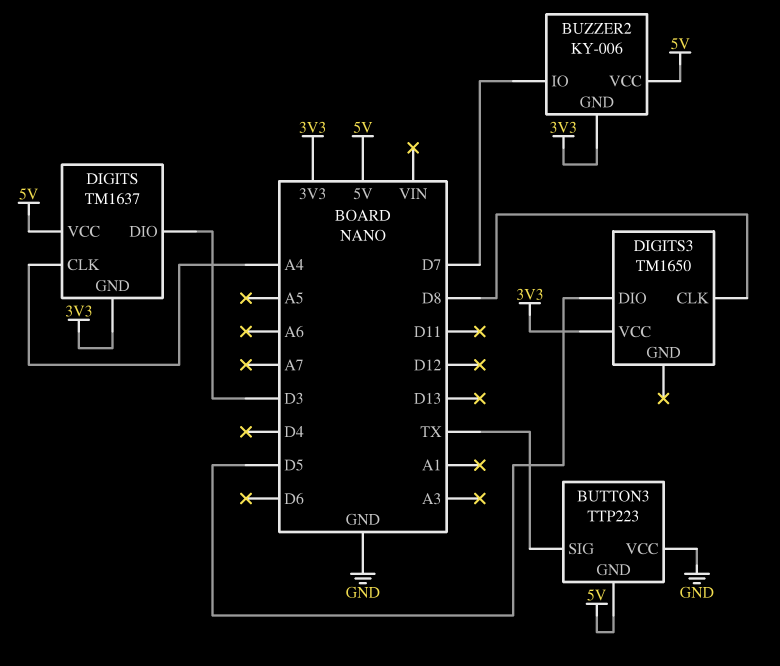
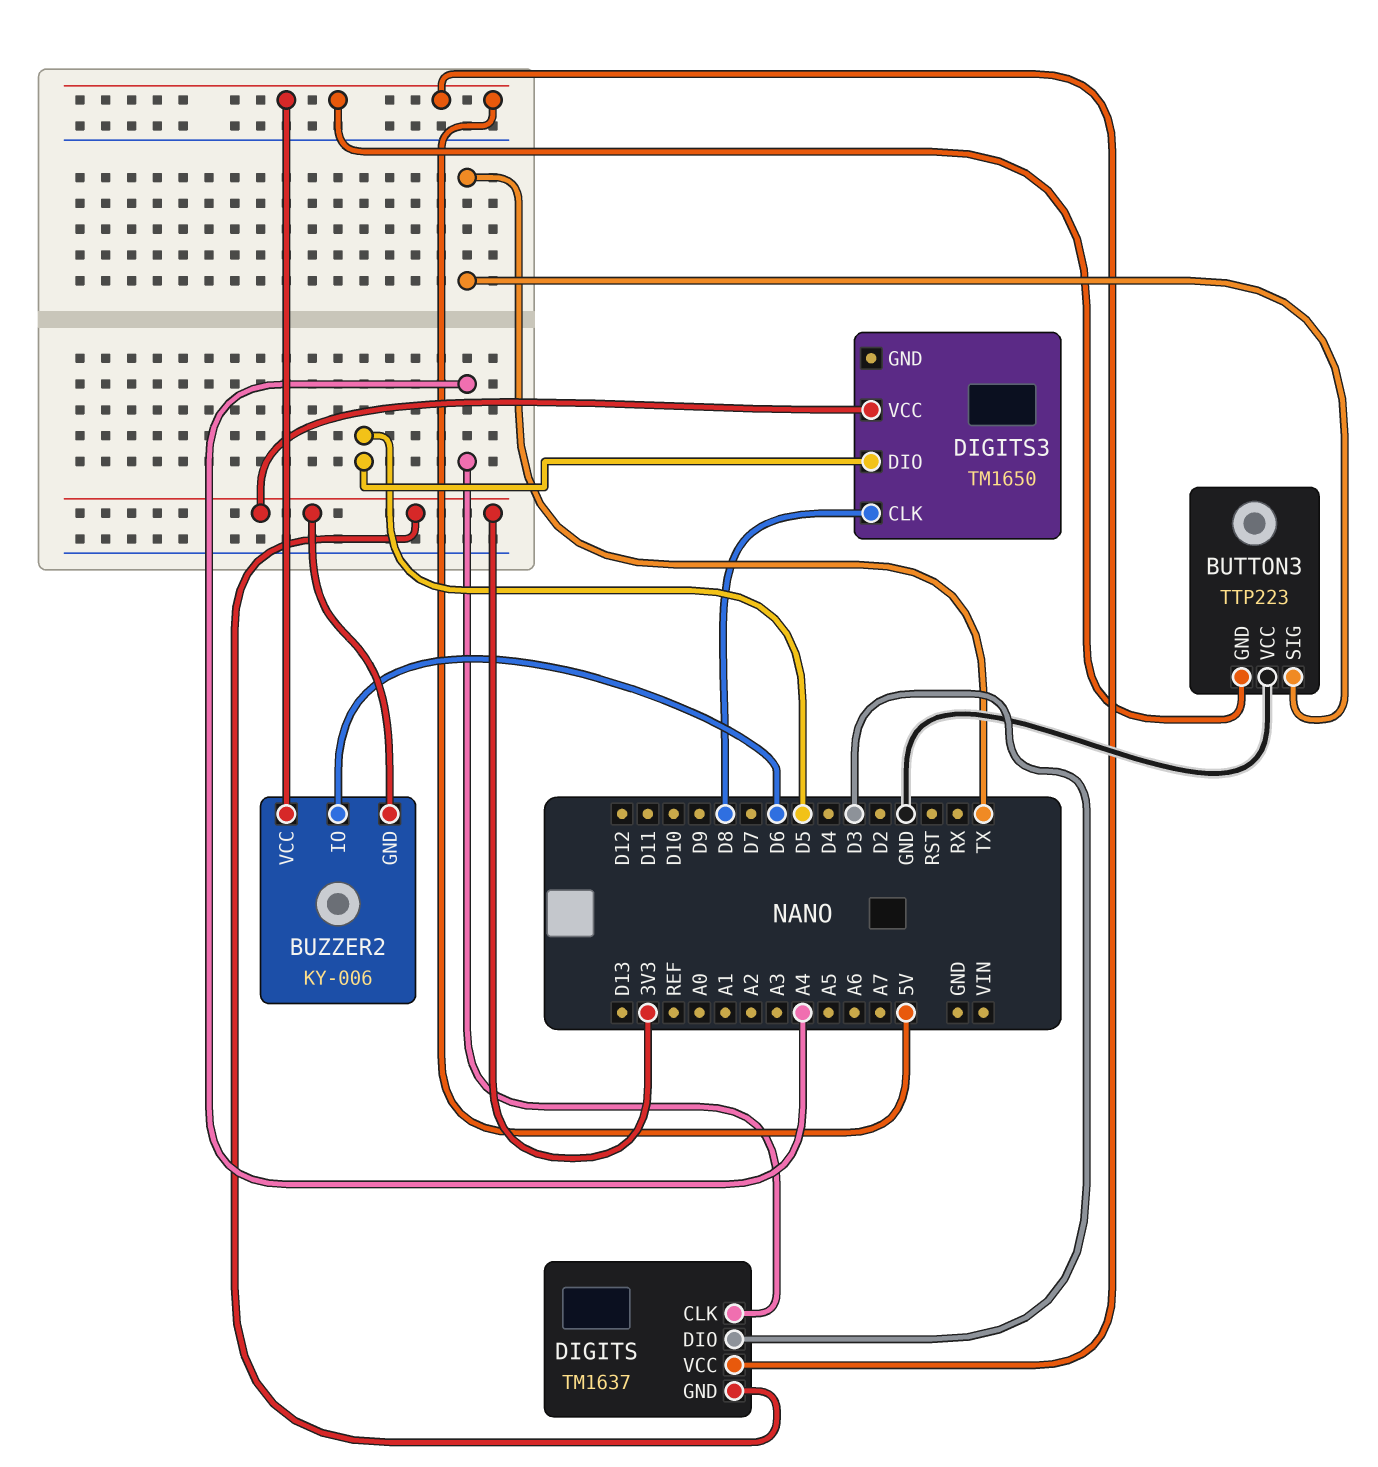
BUZZER2 pin IO: D7 -> D6

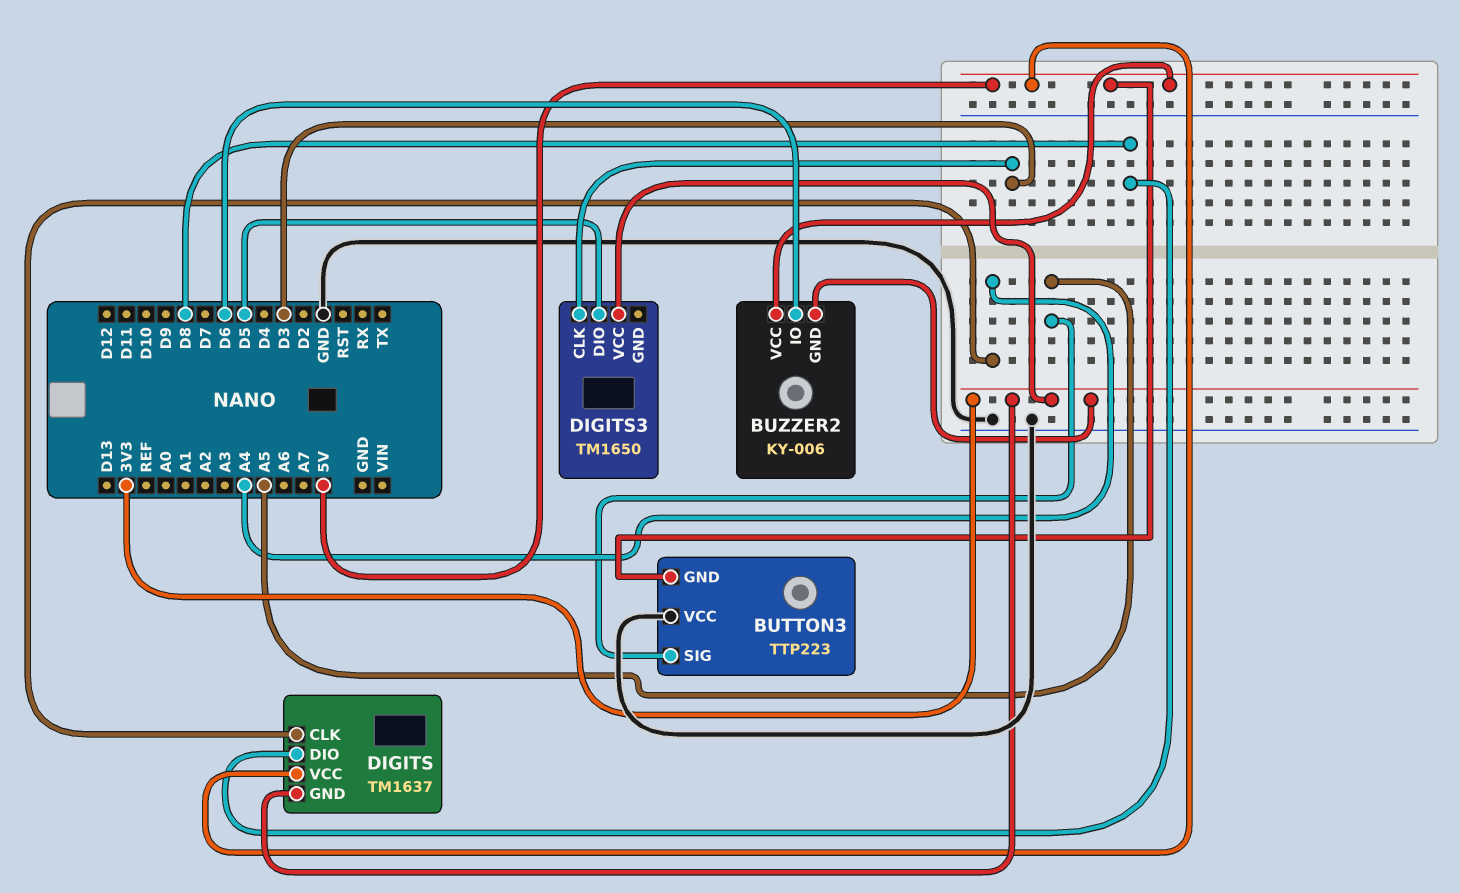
BUTTON3 pin SIG: TX -> A5
DIGITS pin DIO: D3 -> D8
DIGITS3 pin CLK: D8 -> D3

